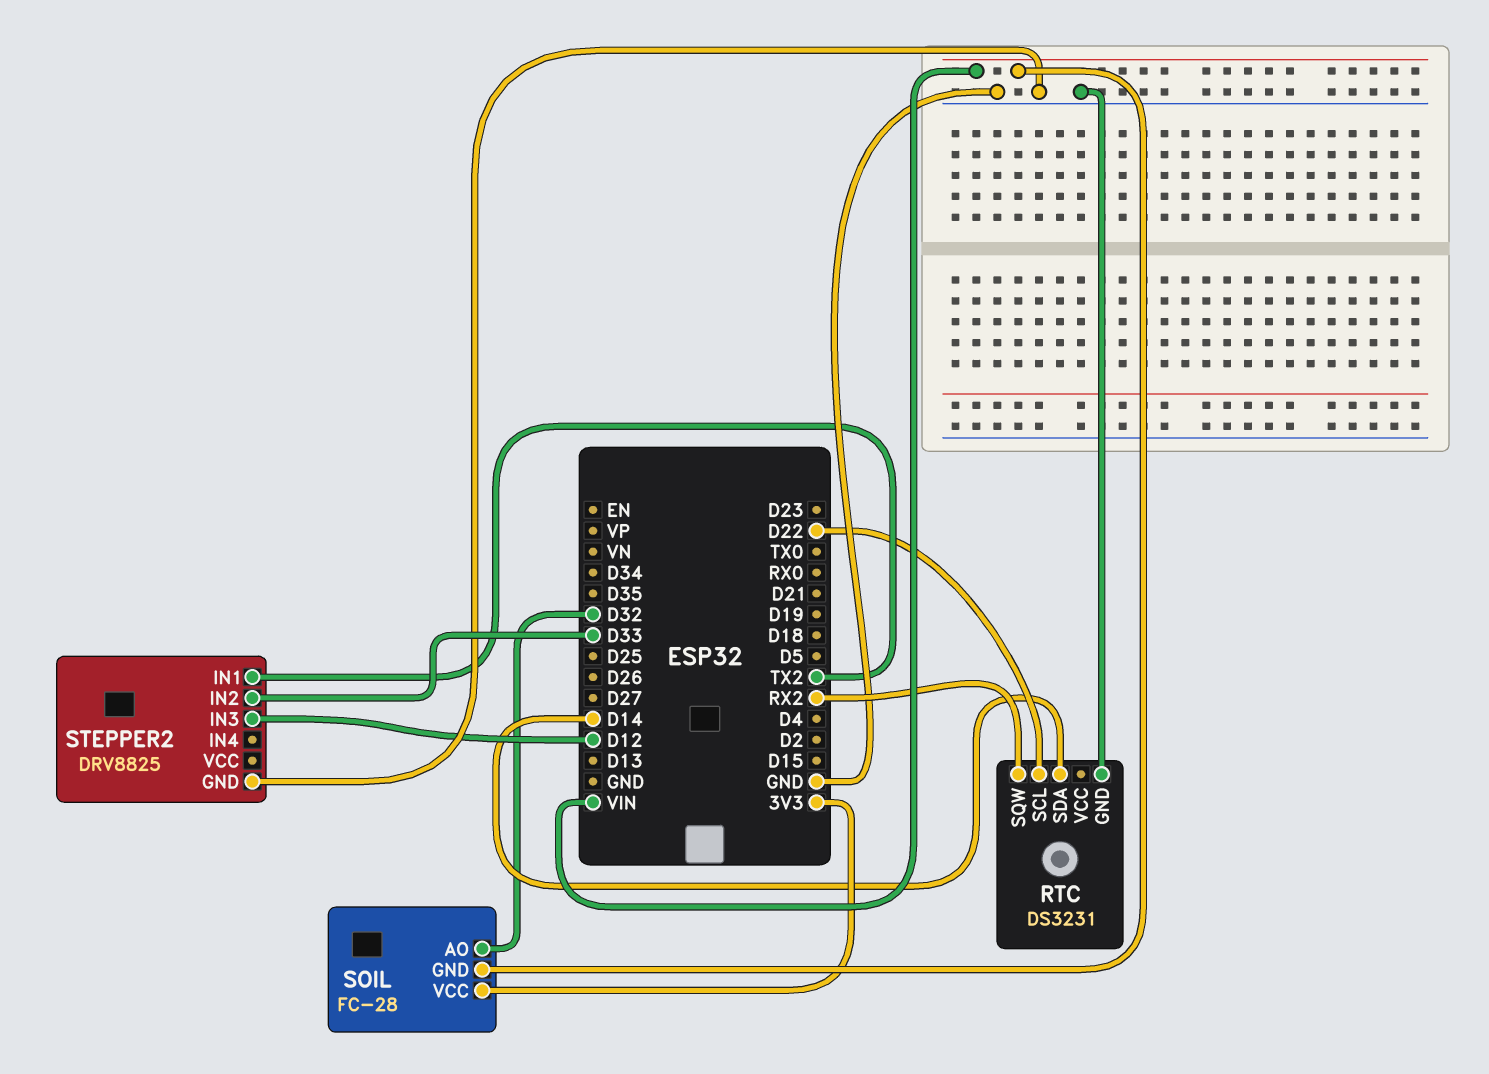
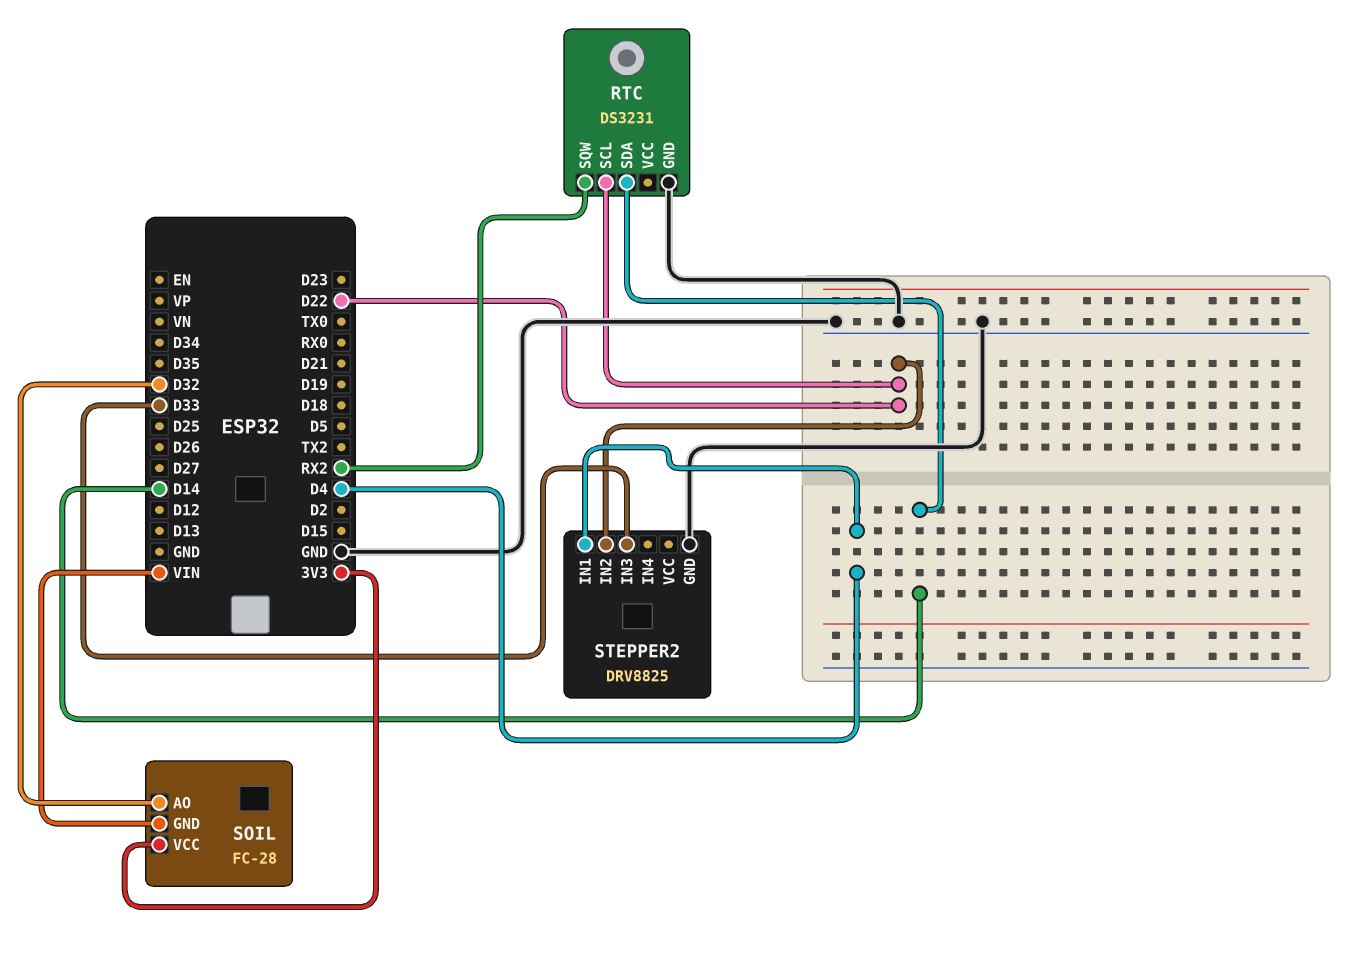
STEPPER2 pin IN1: TX2 -> D4
STEPPER2 pin IN2: D33 -> D22
STEPPER2 pin IN3: D12 -> D33

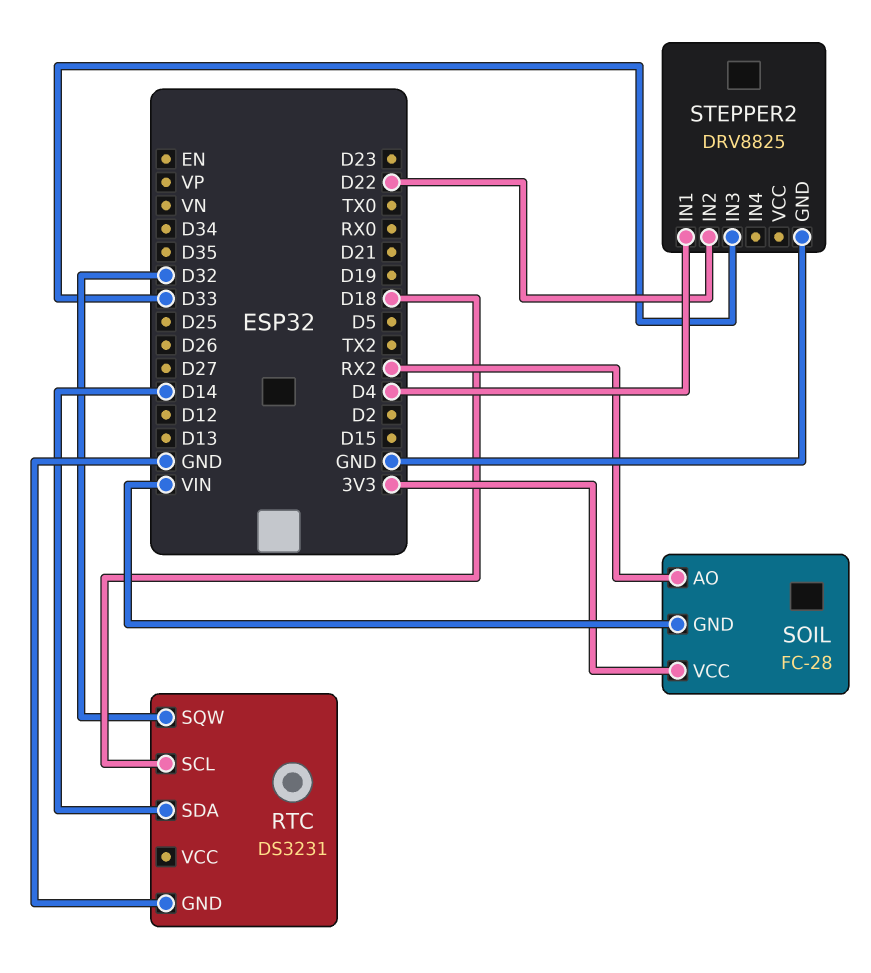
RTC pin SCL: D22 -> D18
RTC pin SQW: RX2 -> D32
SOIL pin AO: D32 -> RX2

